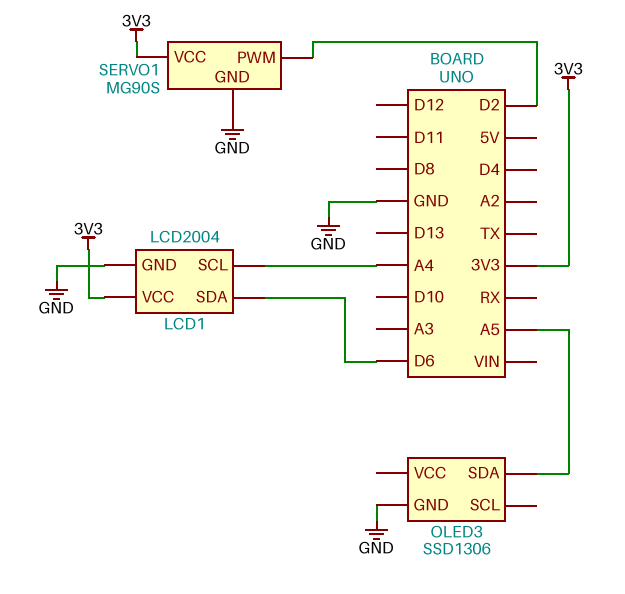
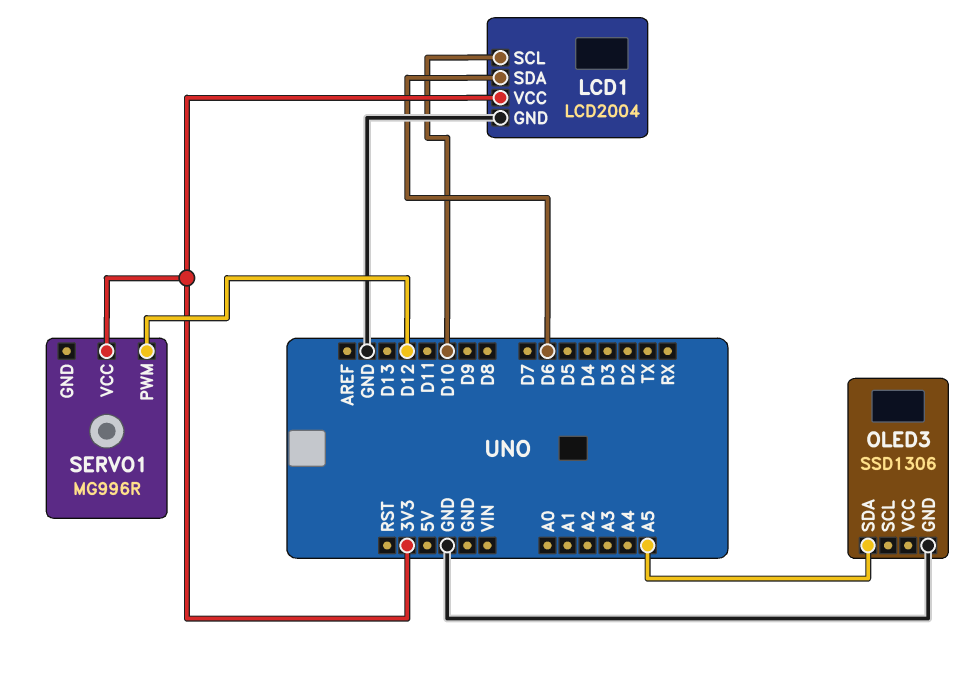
LCD1 pin SCL: A4 -> D10
SERVO1: MG90S -> MG996R
SERVO1 pin GND: GND -> none
SERVO1 pin PWM: D2 -> D12

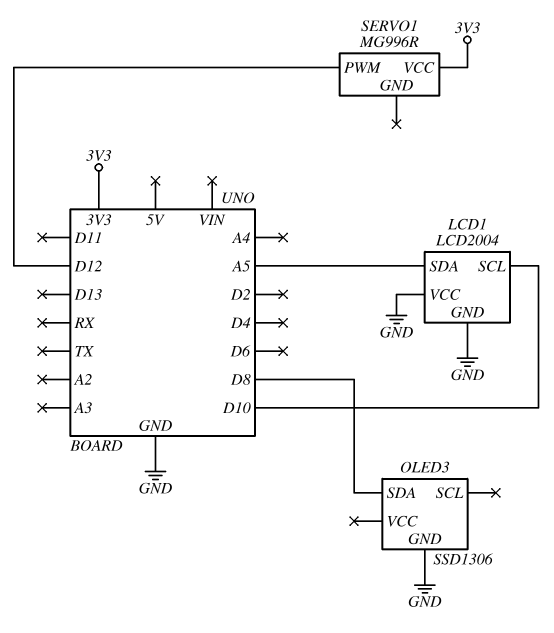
LCD1 pin SDA: D6 -> A5
LCD1 pin VCC: 3V3 -> GND
OLED3 pin SDA: A5 -> D8

